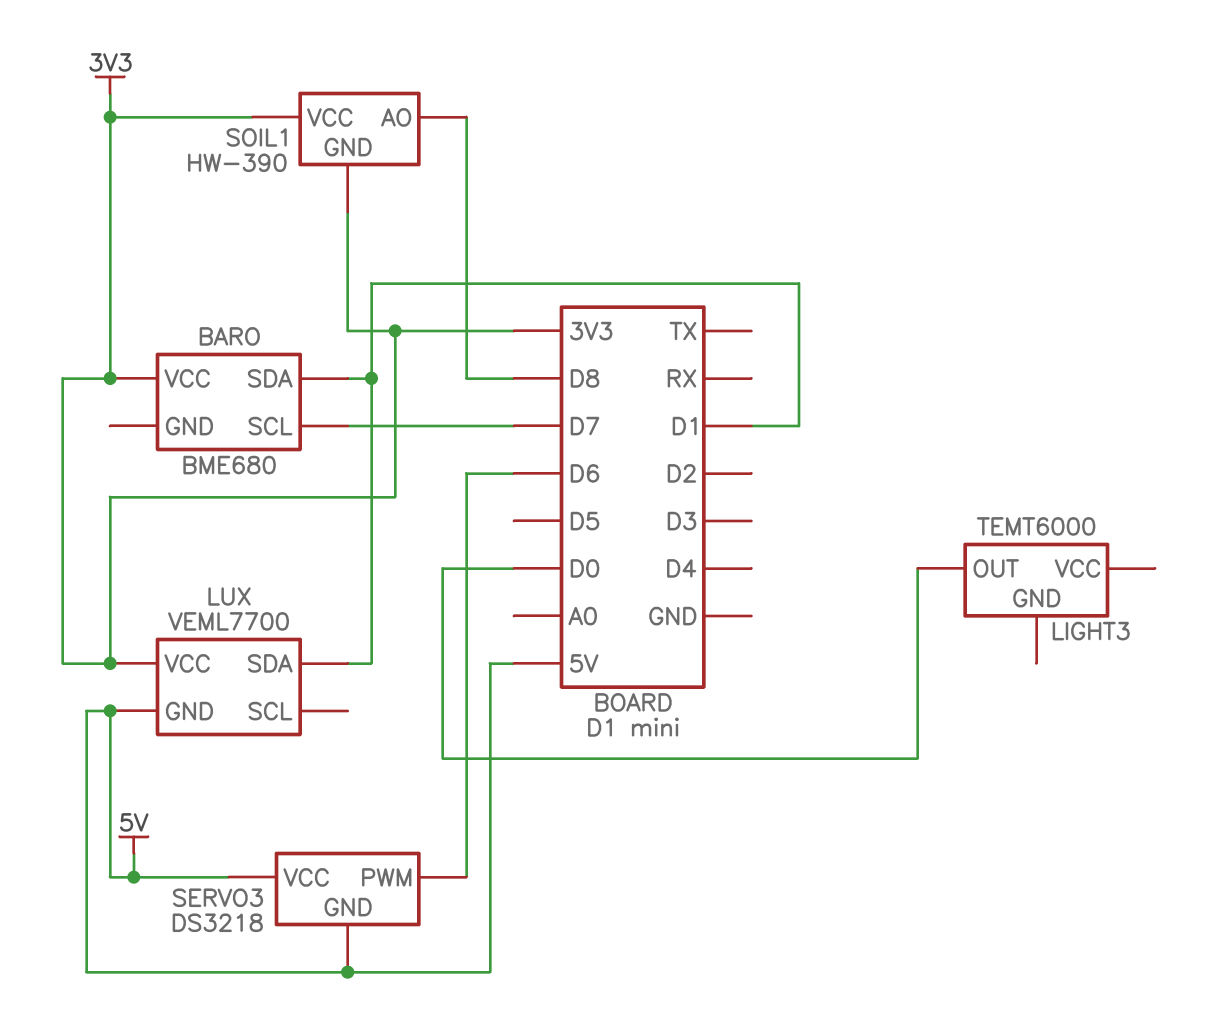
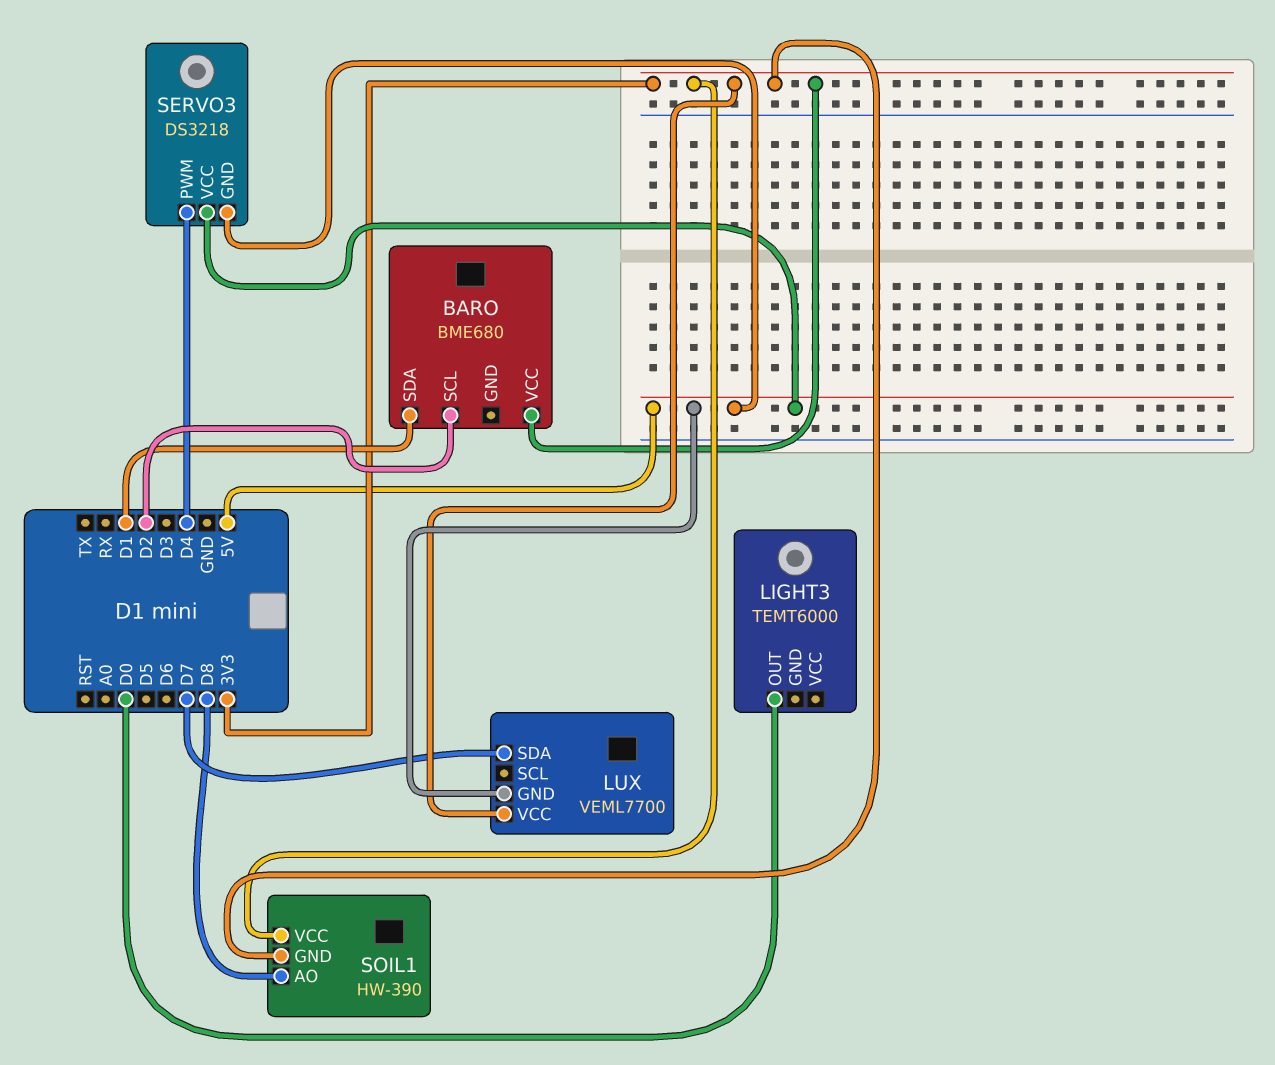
BARO pin SCL: D7 -> D2
LUX pin SDA: D1 -> D7
SERVO3 pin PWM: D6 -> D4

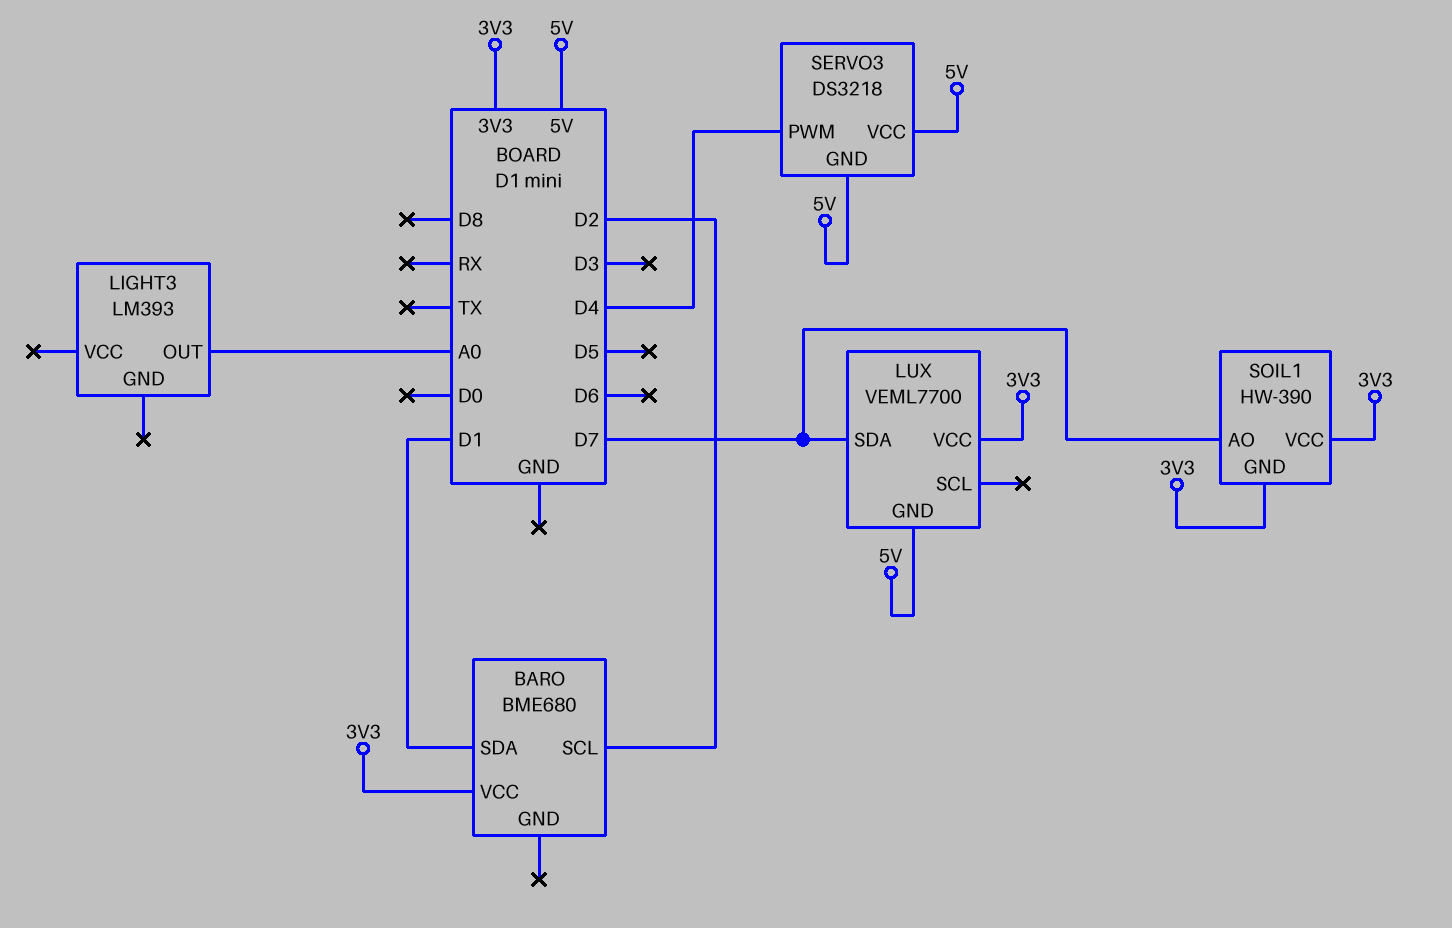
LIGHT3: TEMT6000 -> LM393
LIGHT3 pin OUT: D0 -> A0
SOIL1 pin AO: D8 -> D7

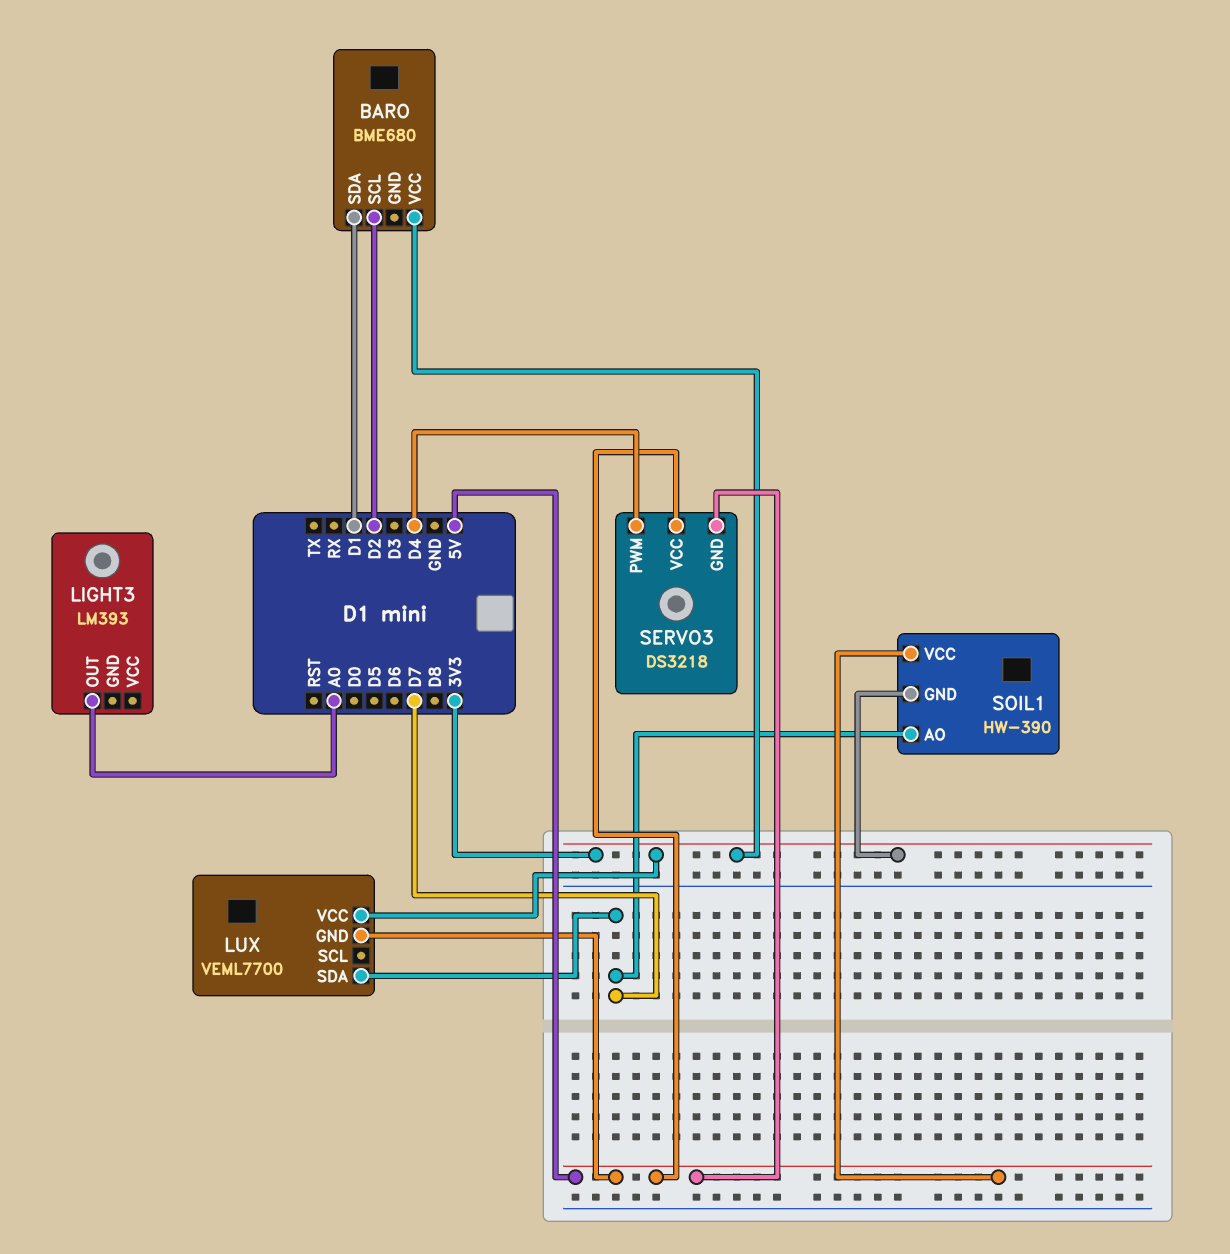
SOIL1 pin VCC: 3V3 -> 5V

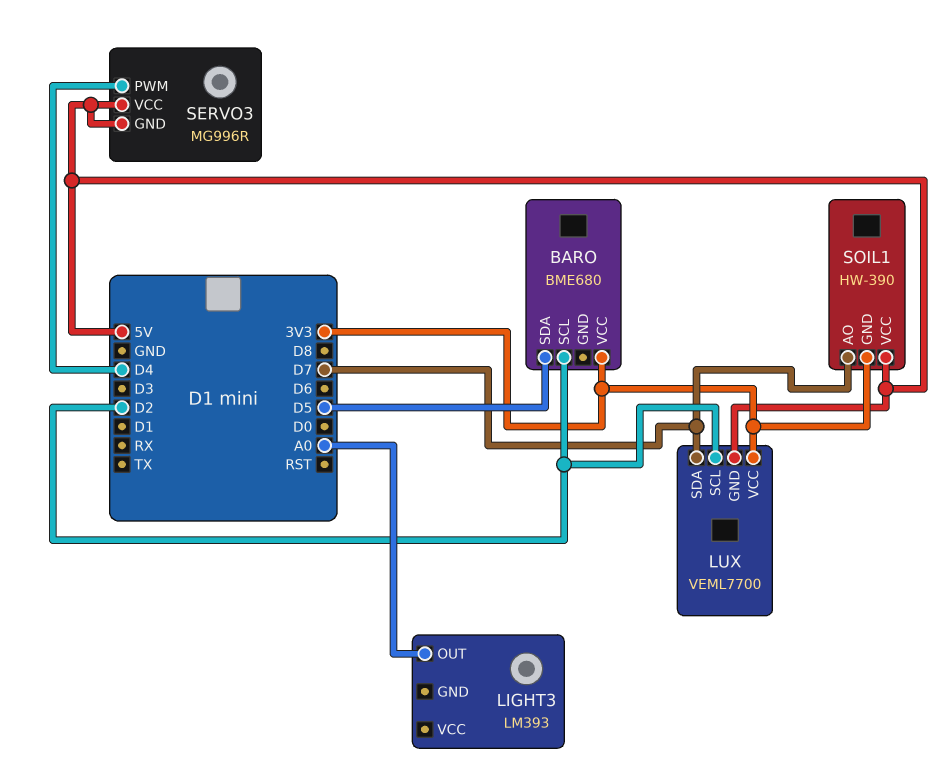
BARO pin SDA: D1 -> D5
LUX pin SCL: none -> D2
SERVO3: DS3218 -> MG996R

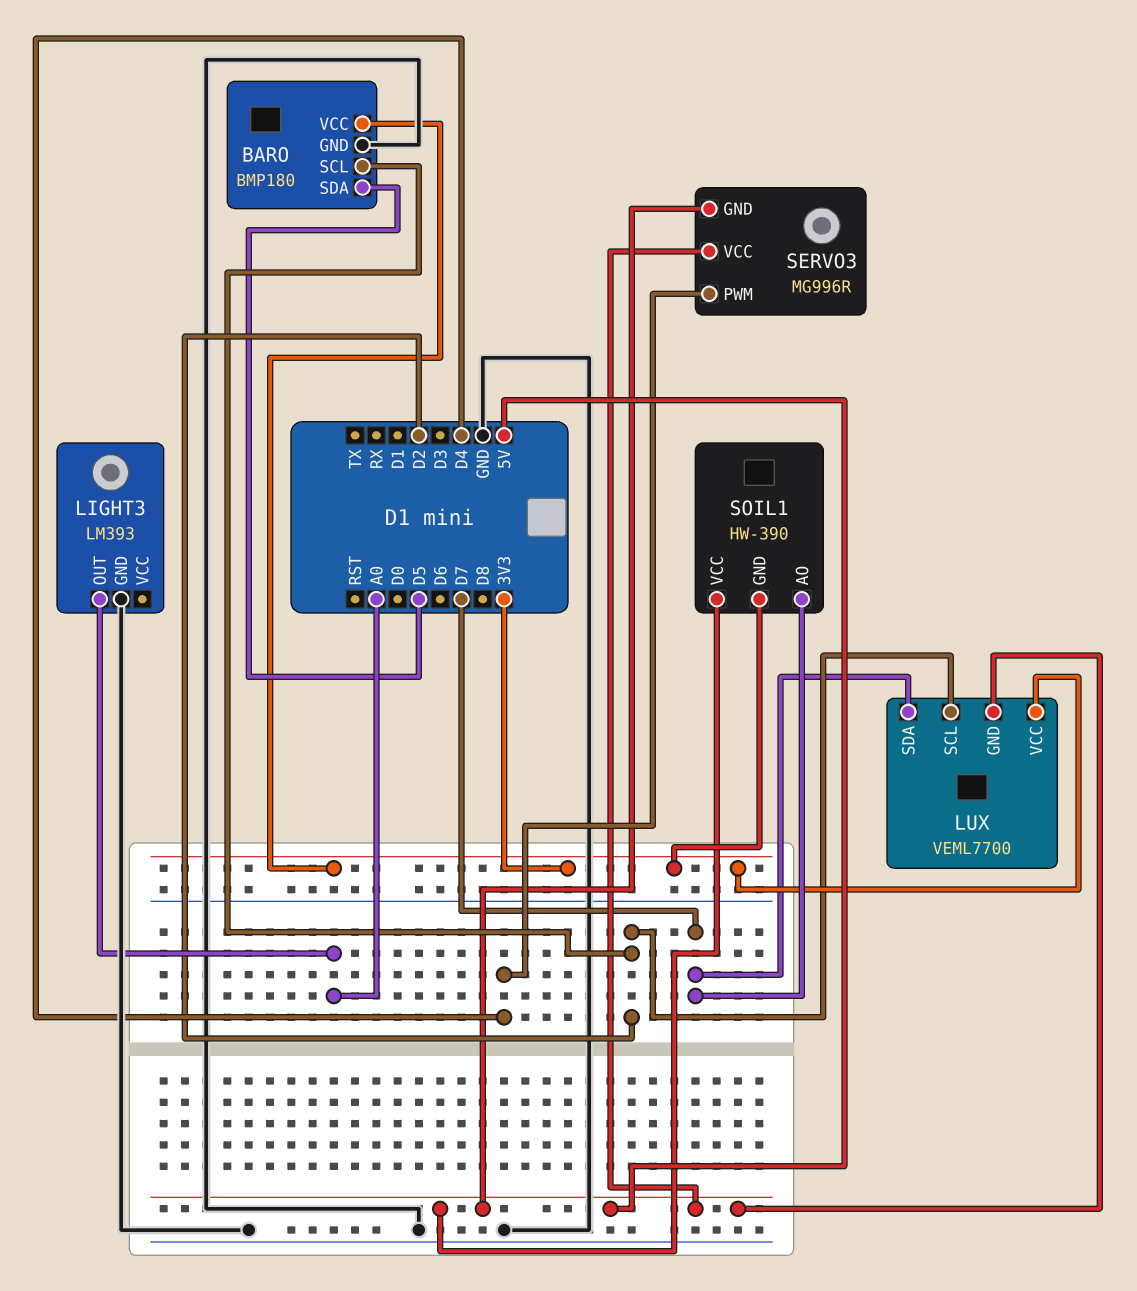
BARO: BME680 -> BMP180
BARO pin GND: none -> GND
LIGHT3 pin GND: none -> GND

